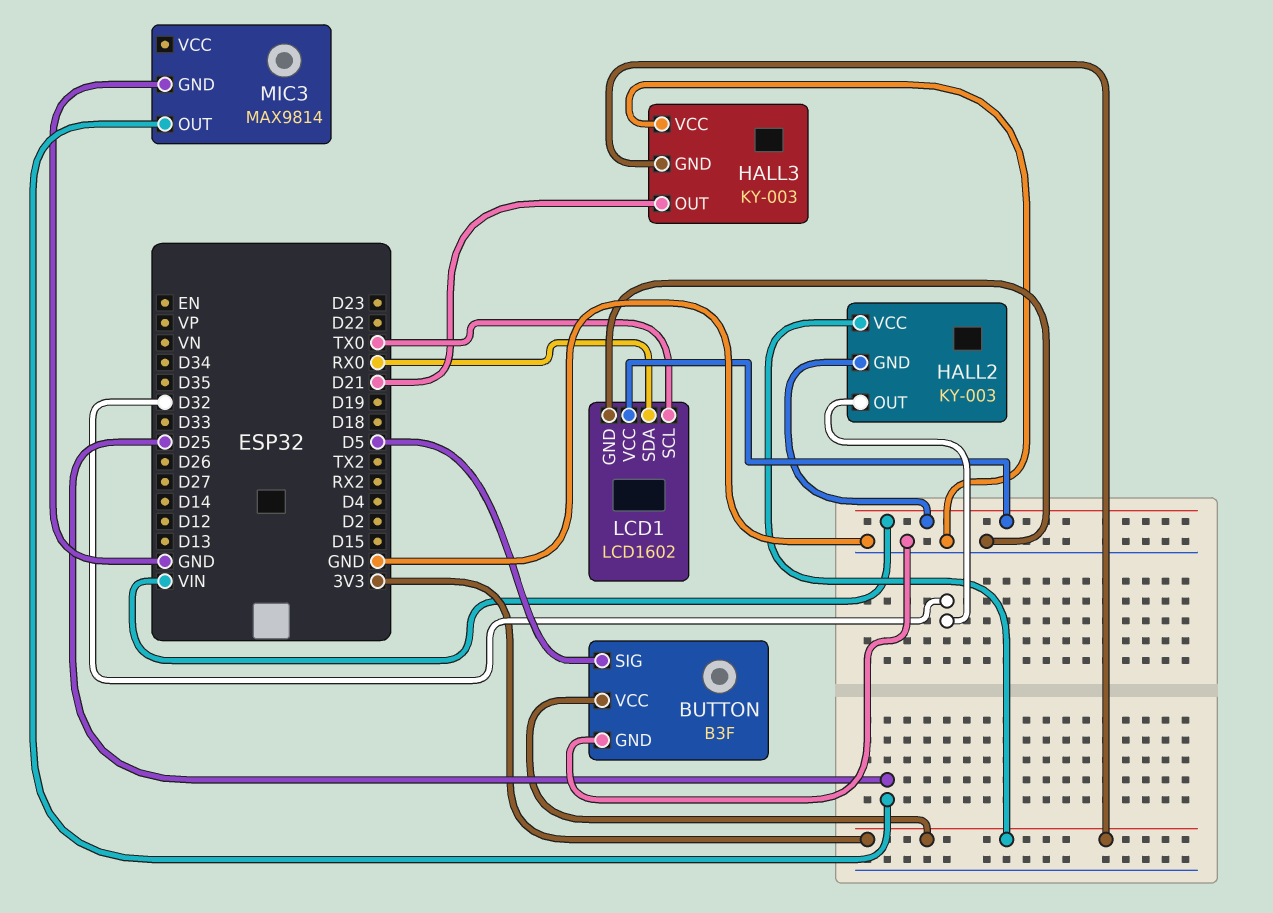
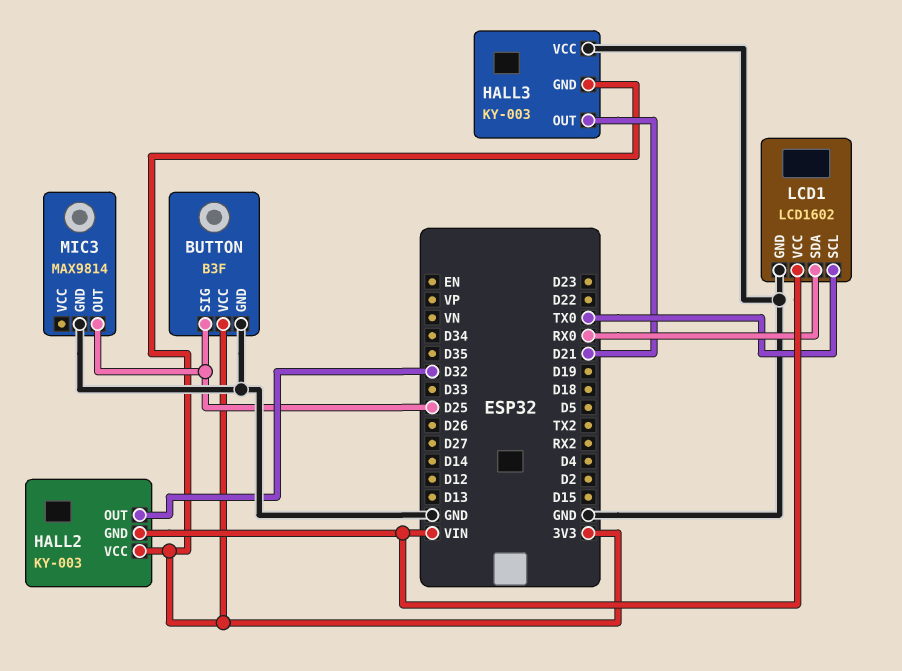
BUTTON pin SIG: D5 -> D25

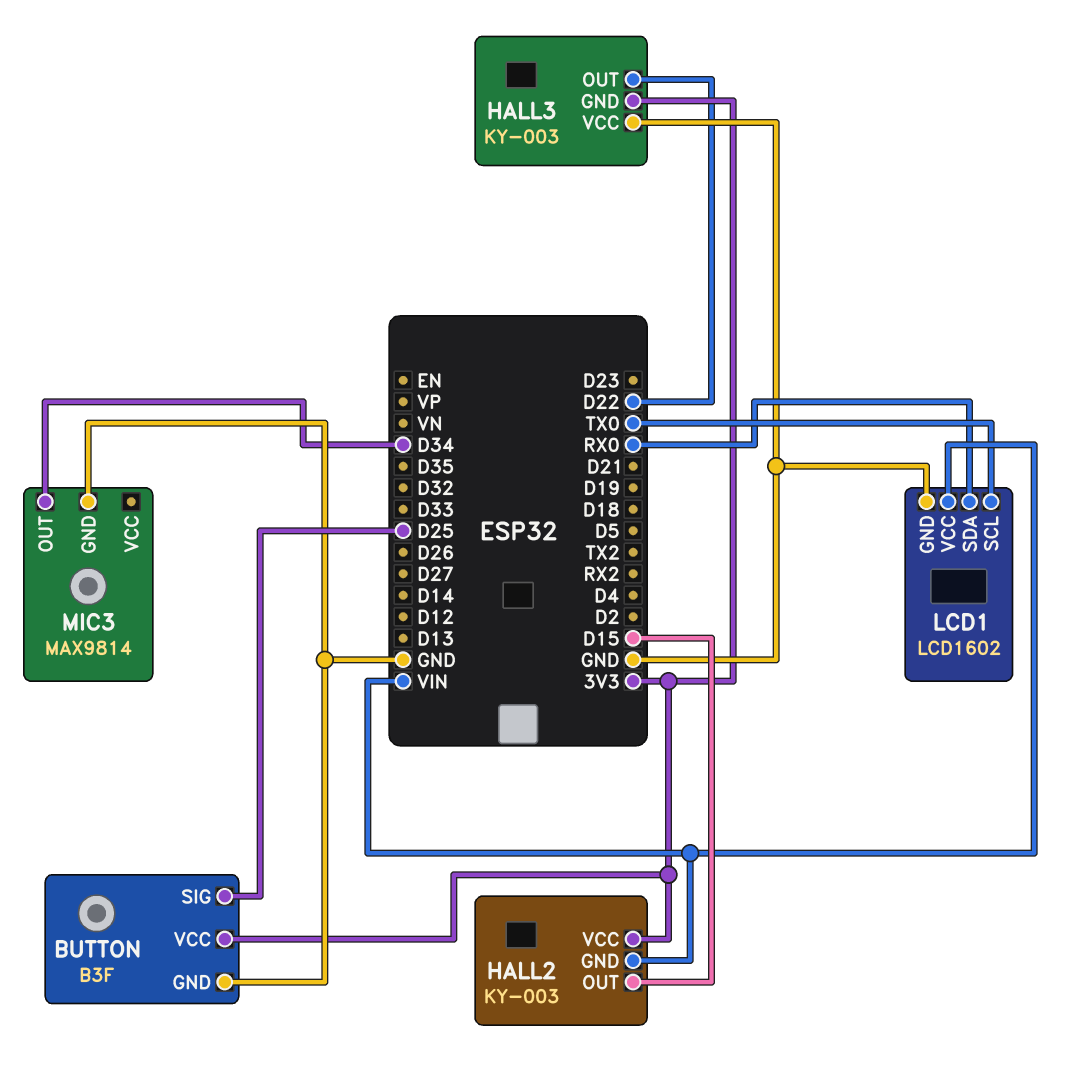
HALL2 pin OUT: D32 -> D15
HALL3 pin OUT: D21 -> D22
MIC3 pin OUT: D25 -> D34

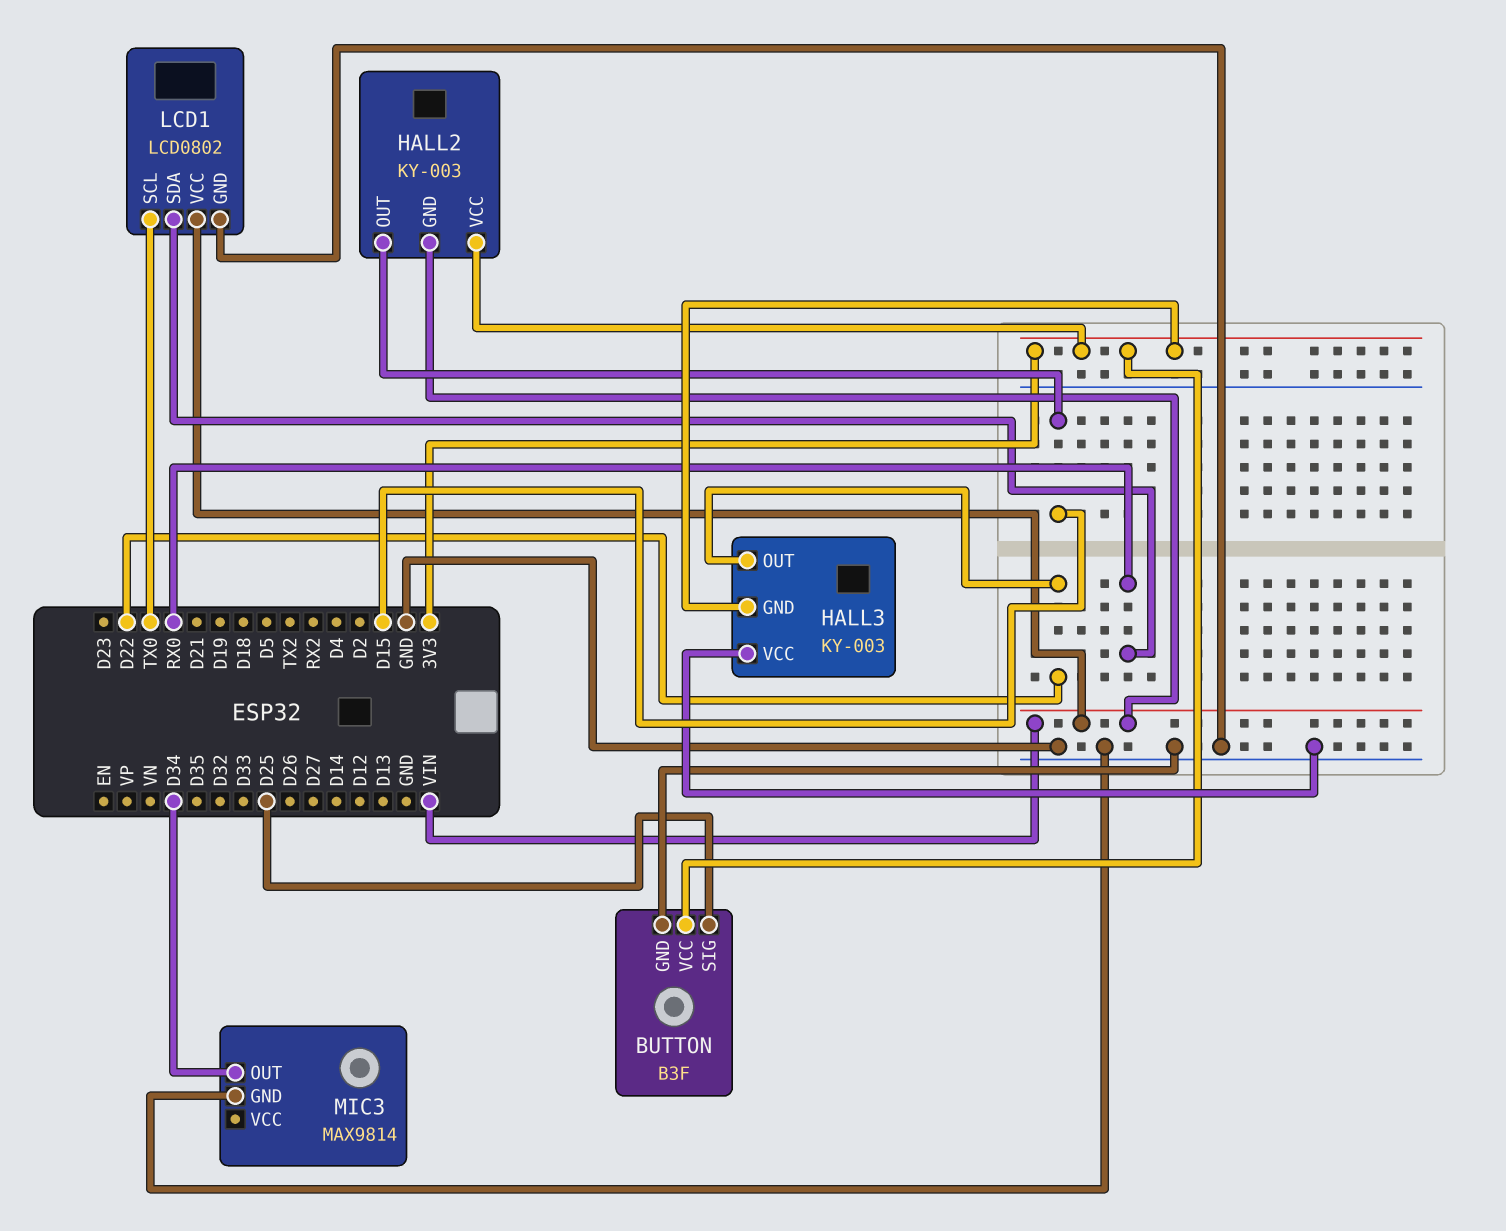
LCD1: LCD1602 -> LCD0802

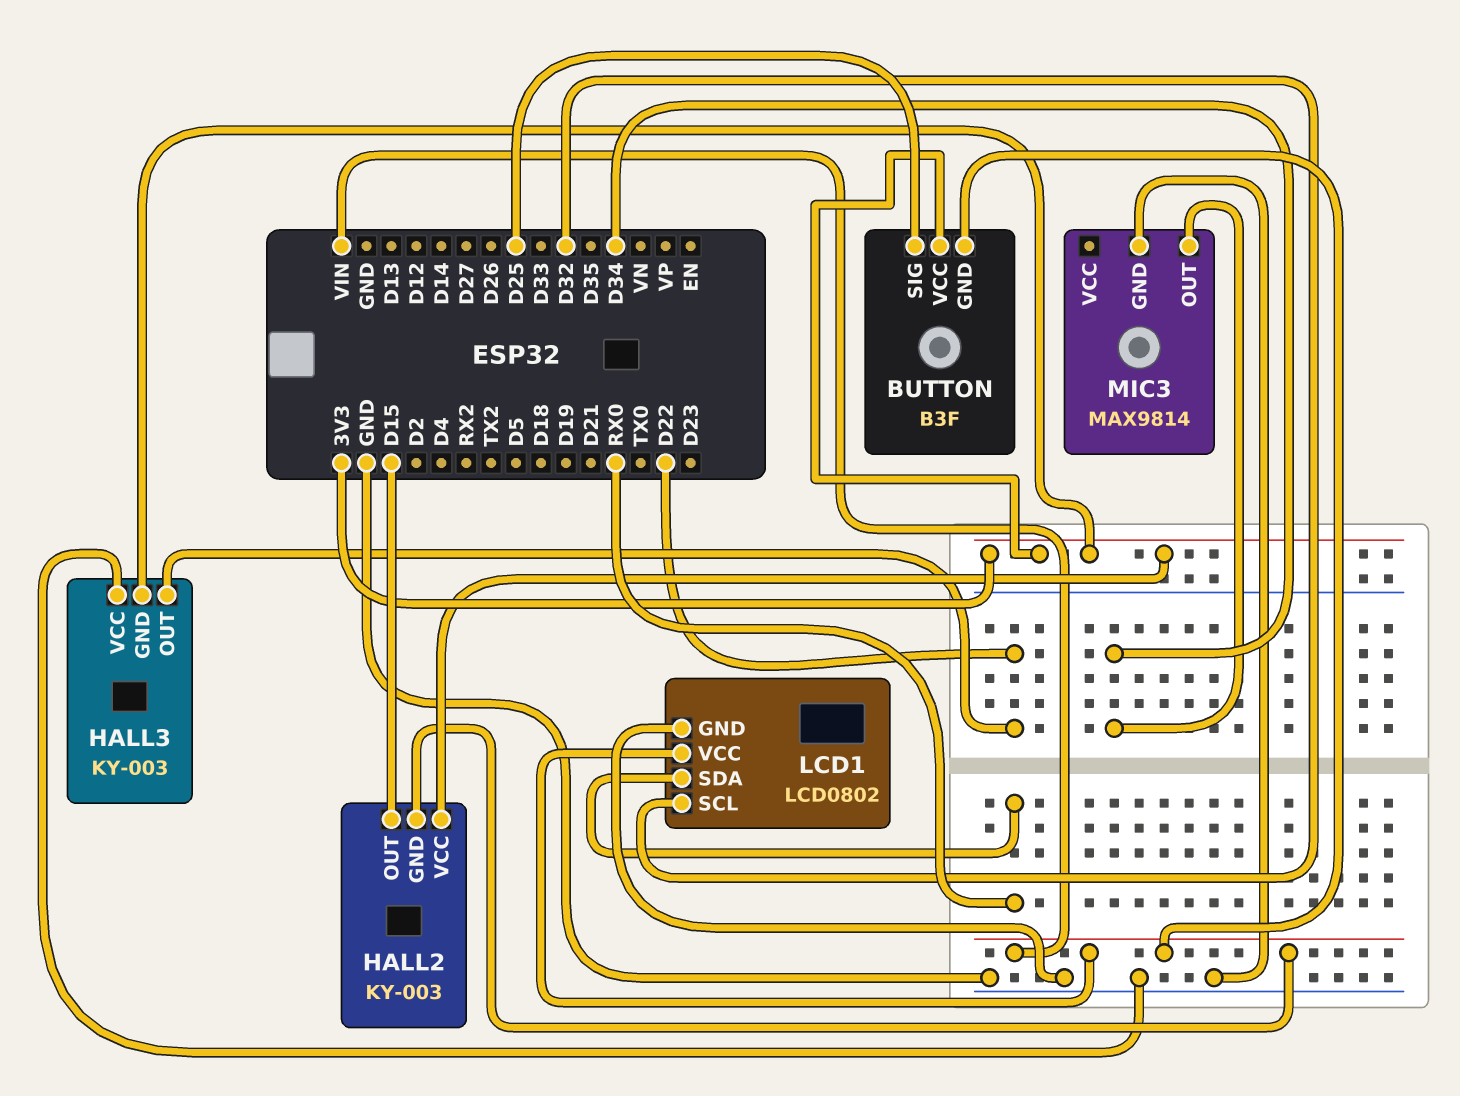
BUTTON pin GND: GND -> VIN
LCD1 pin SCL: TX0 -> D32

